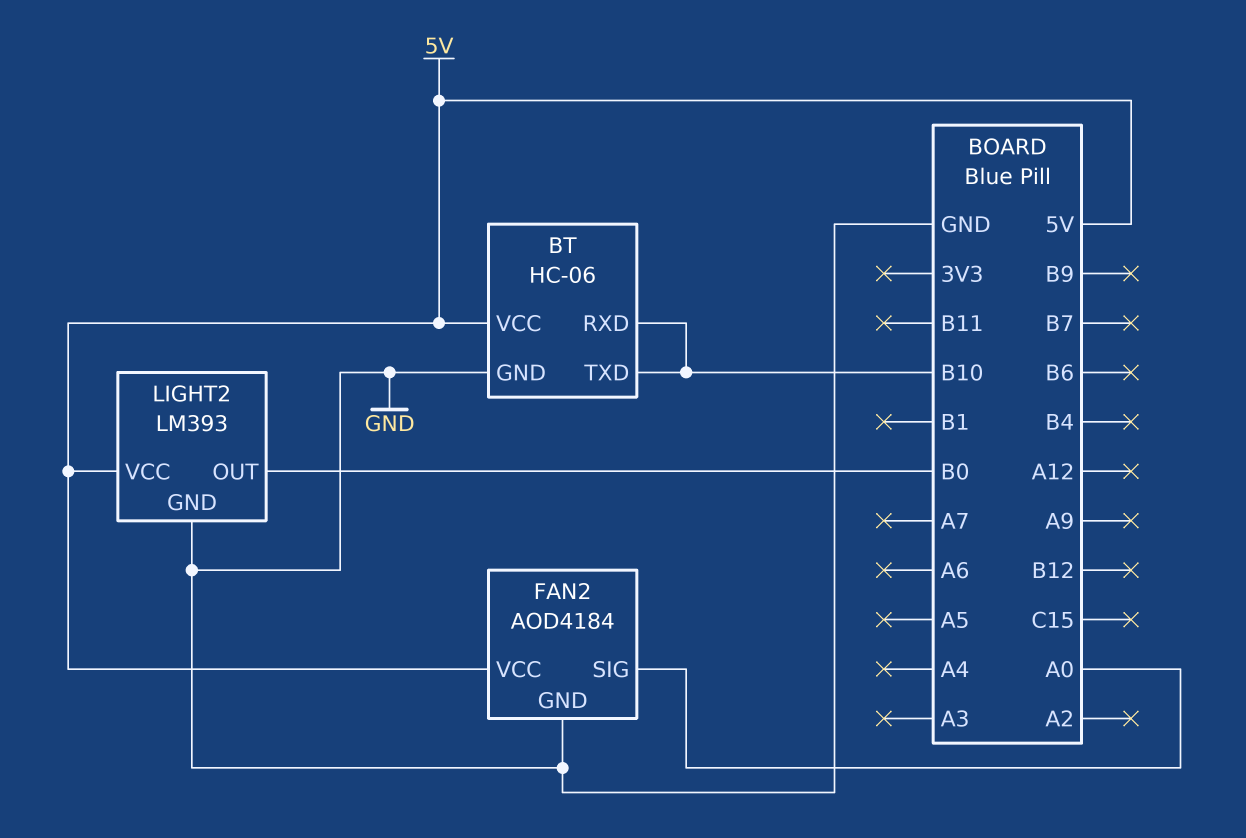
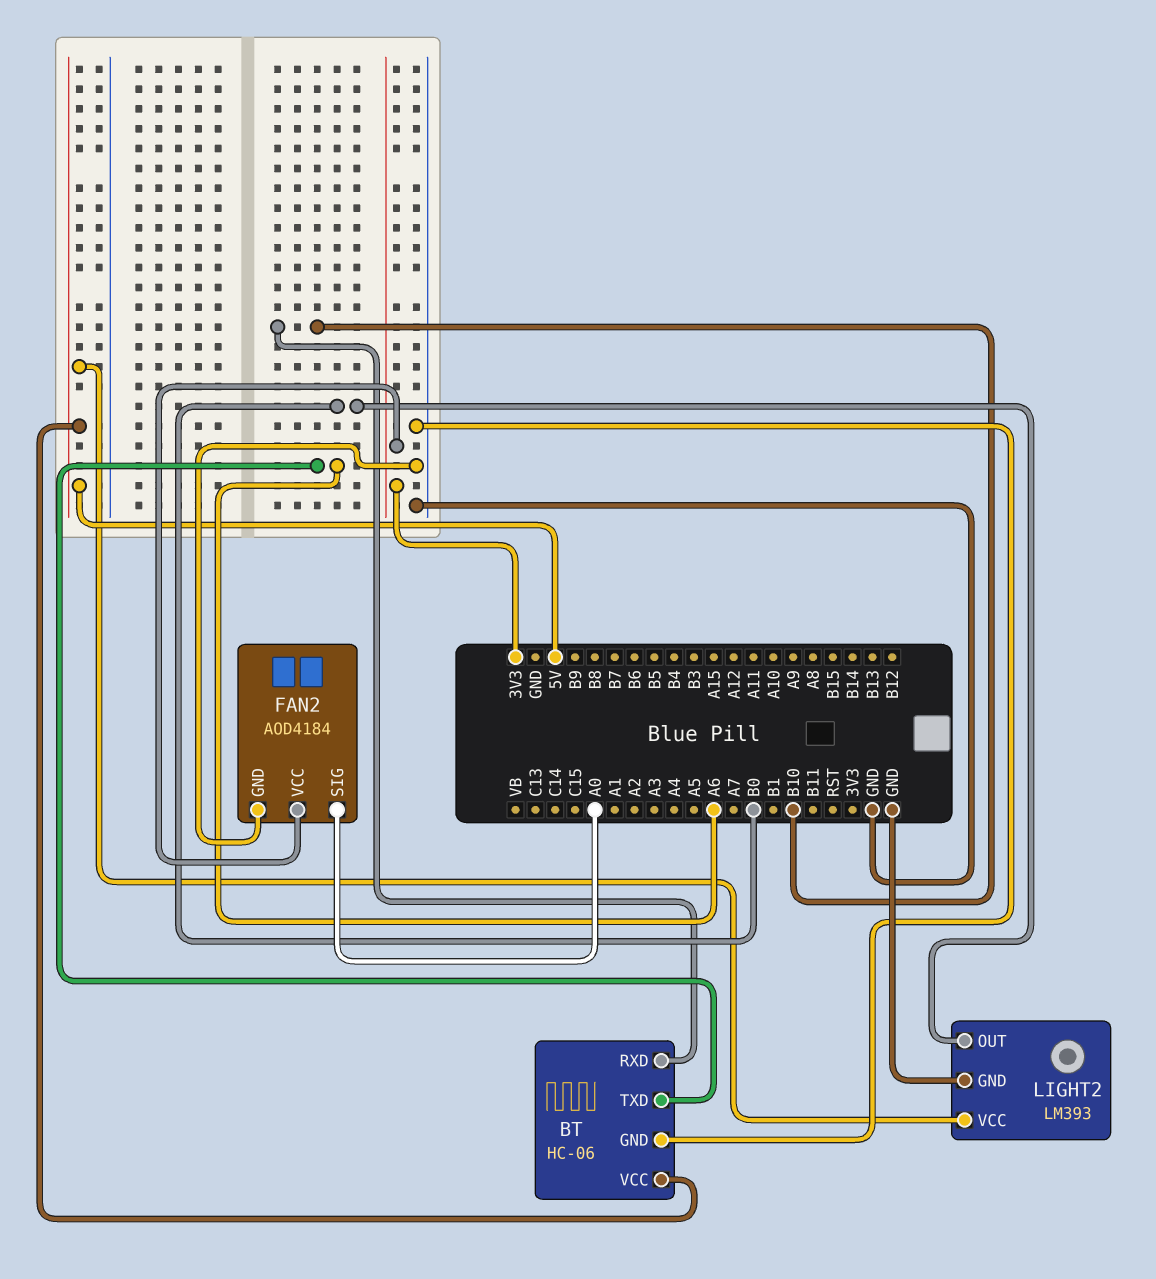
BT pin TXD: B10 -> A6
FAN2 pin VCC: 5V -> 3V3

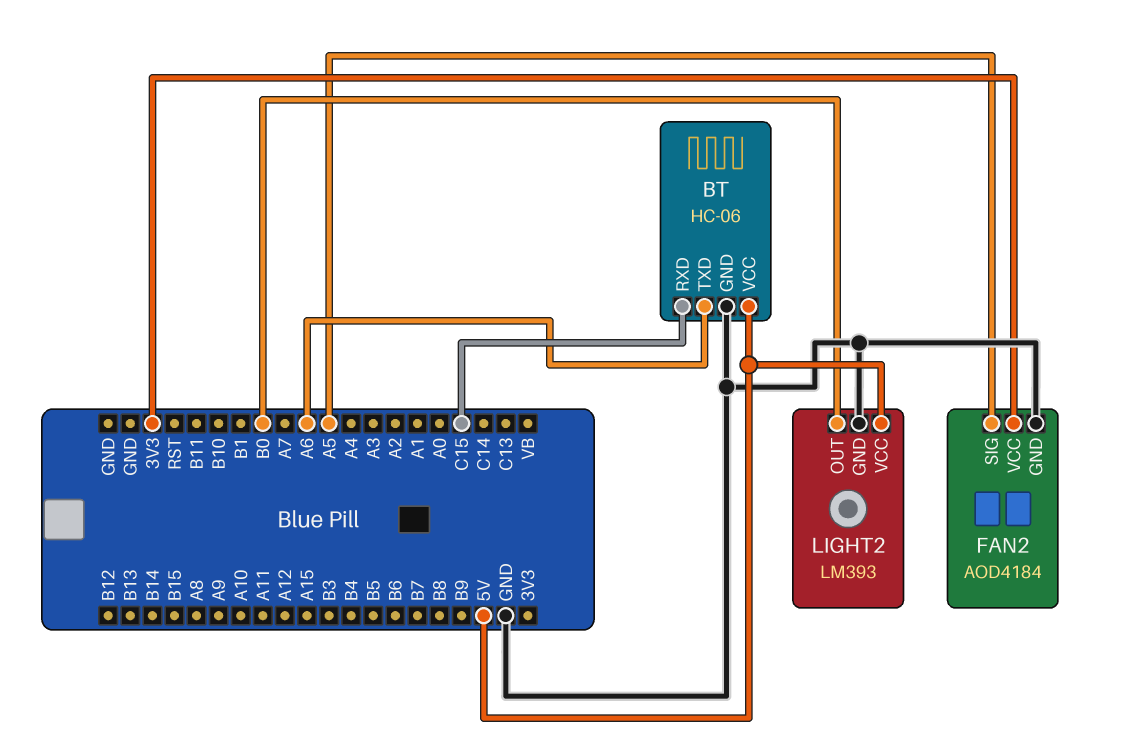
BT pin RXD: B10 -> C15
FAN2 pin SIG: A0 -> A5

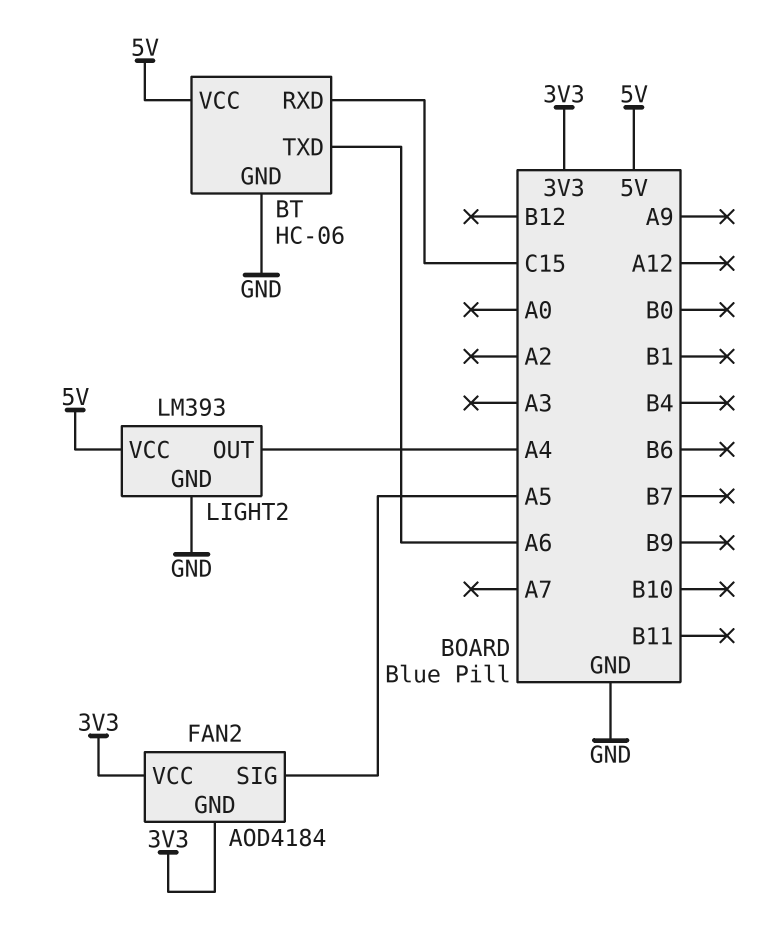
FAN2 pin GND: GND -> 3V3
LIGHT2 pin OUT: B0 -> A4

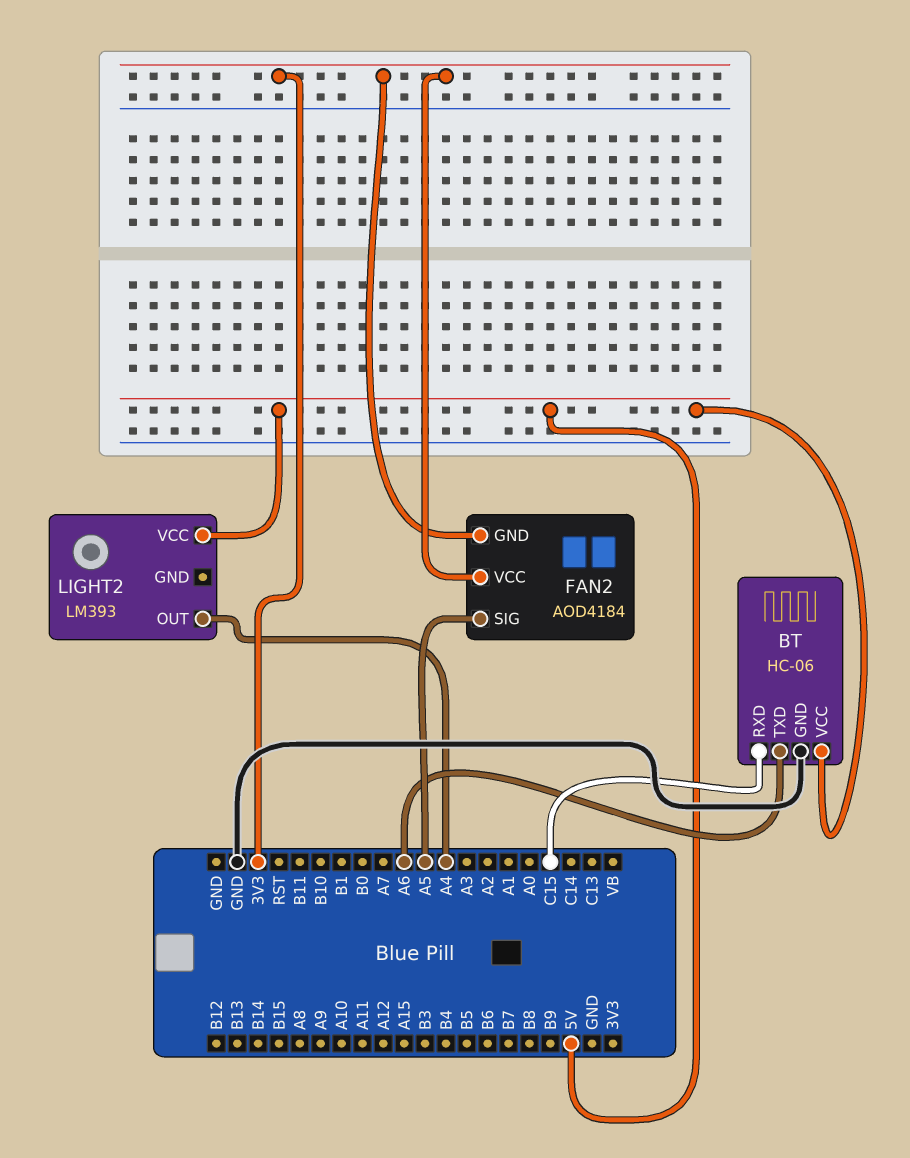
LIGHT2 pin GND: GND -> none

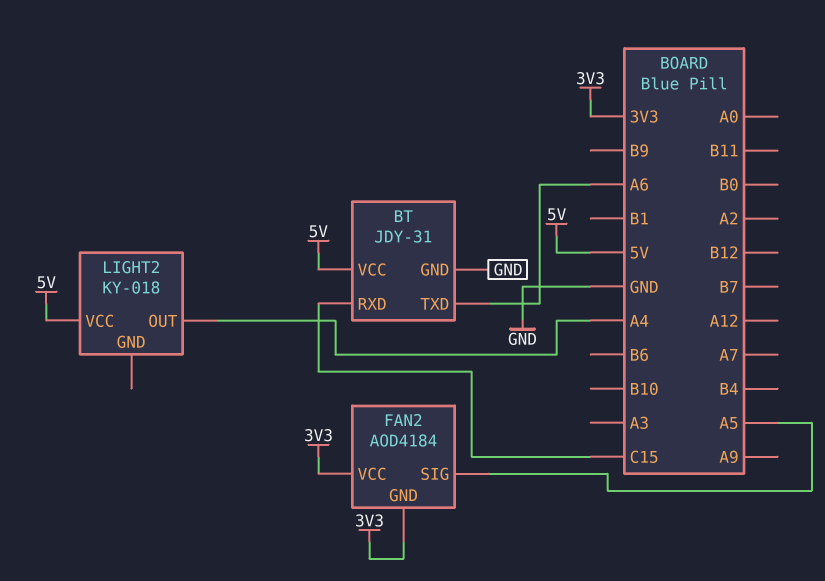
BT: HC-06 -> JDY-31
LIGHT2: LM393 -> KY-018

